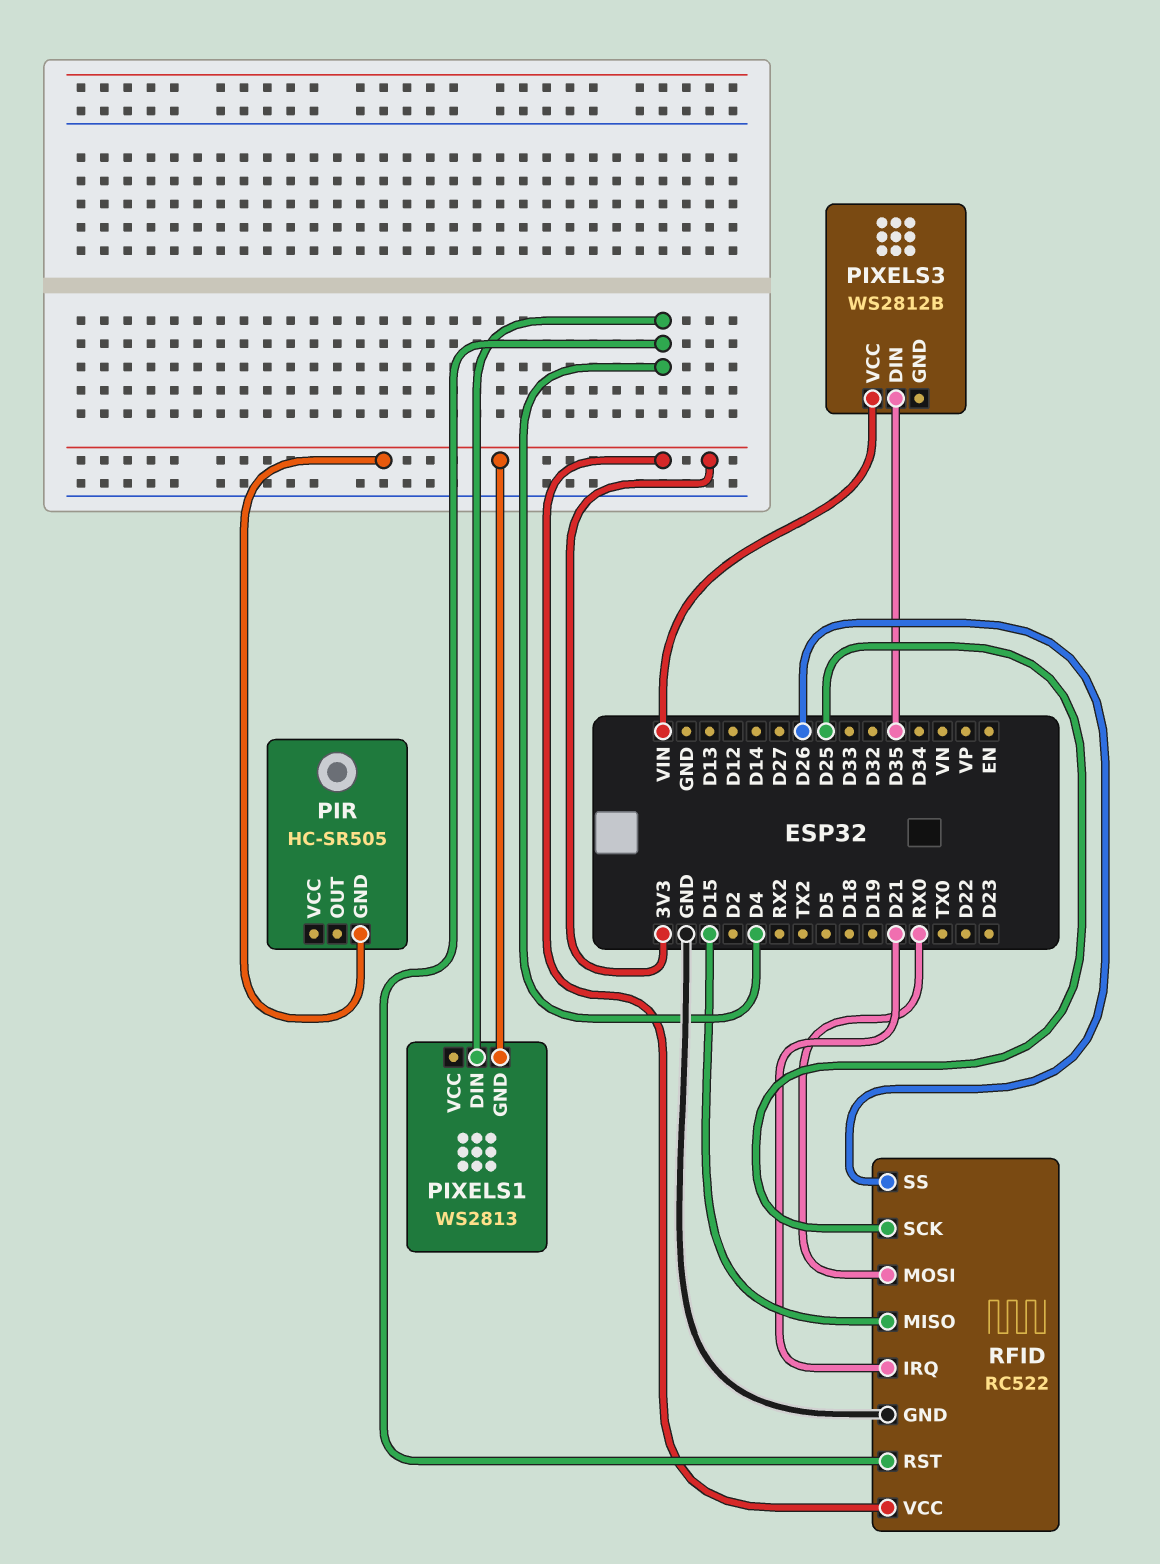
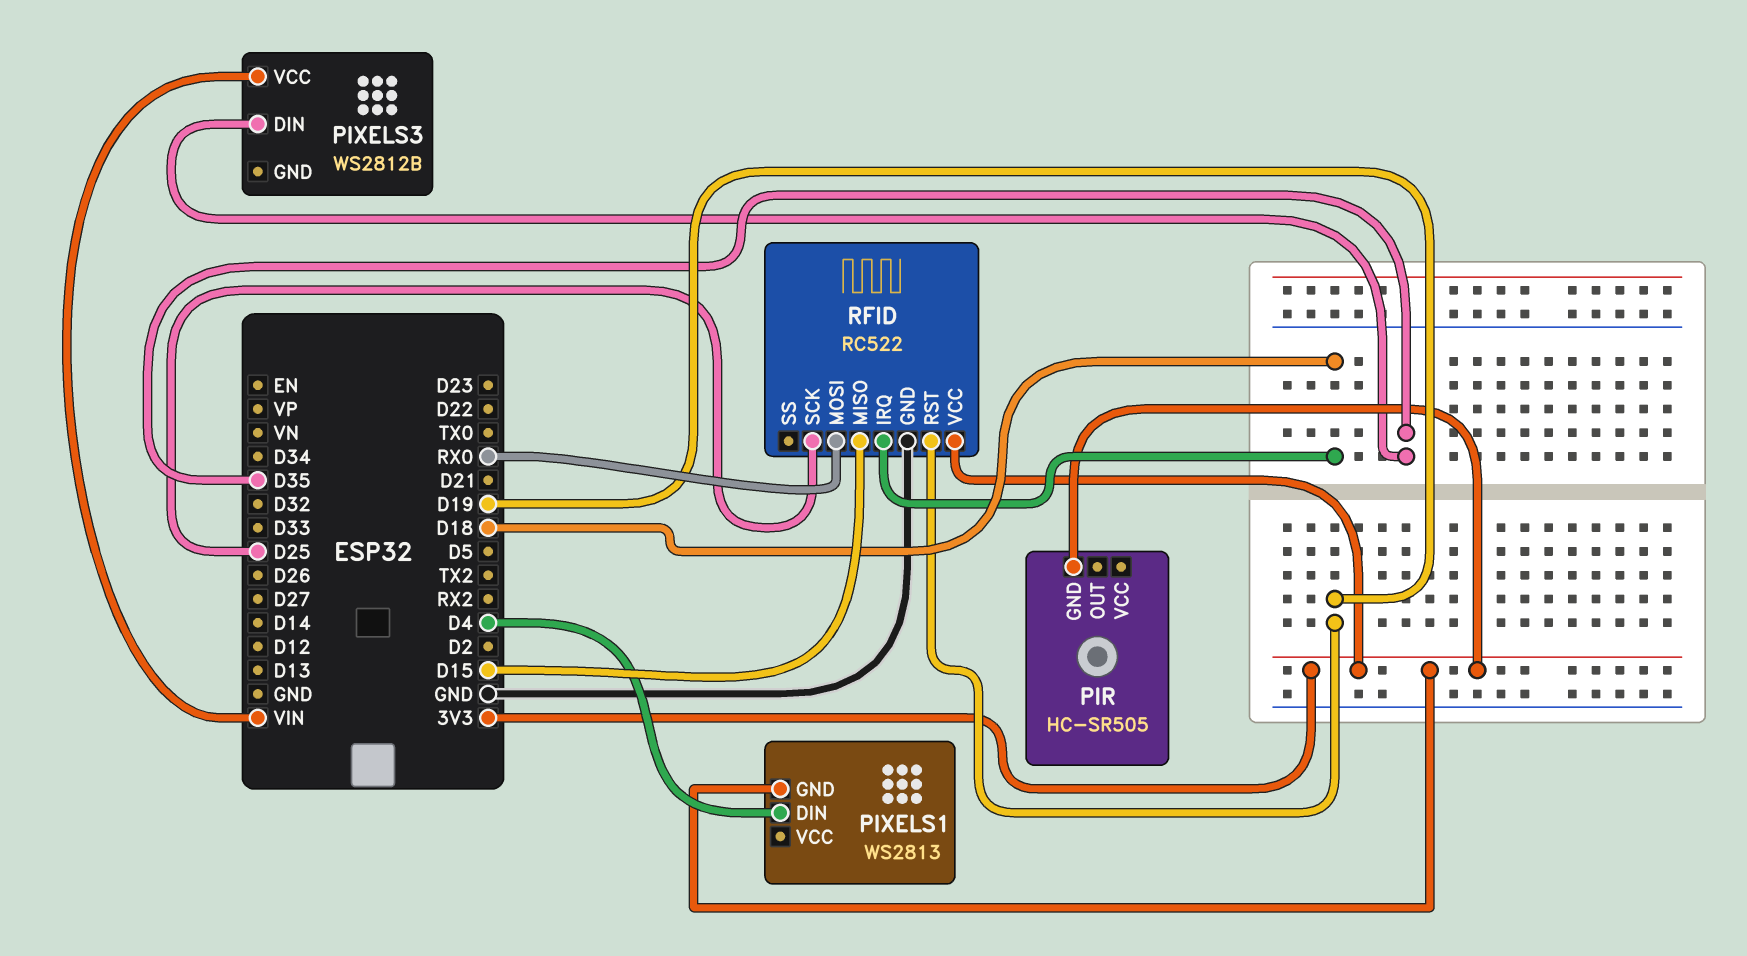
RFID pin IRQ: D21 -> D18
RFID pin RST: D4 -> D19
RFID pin SS: D26 -> none

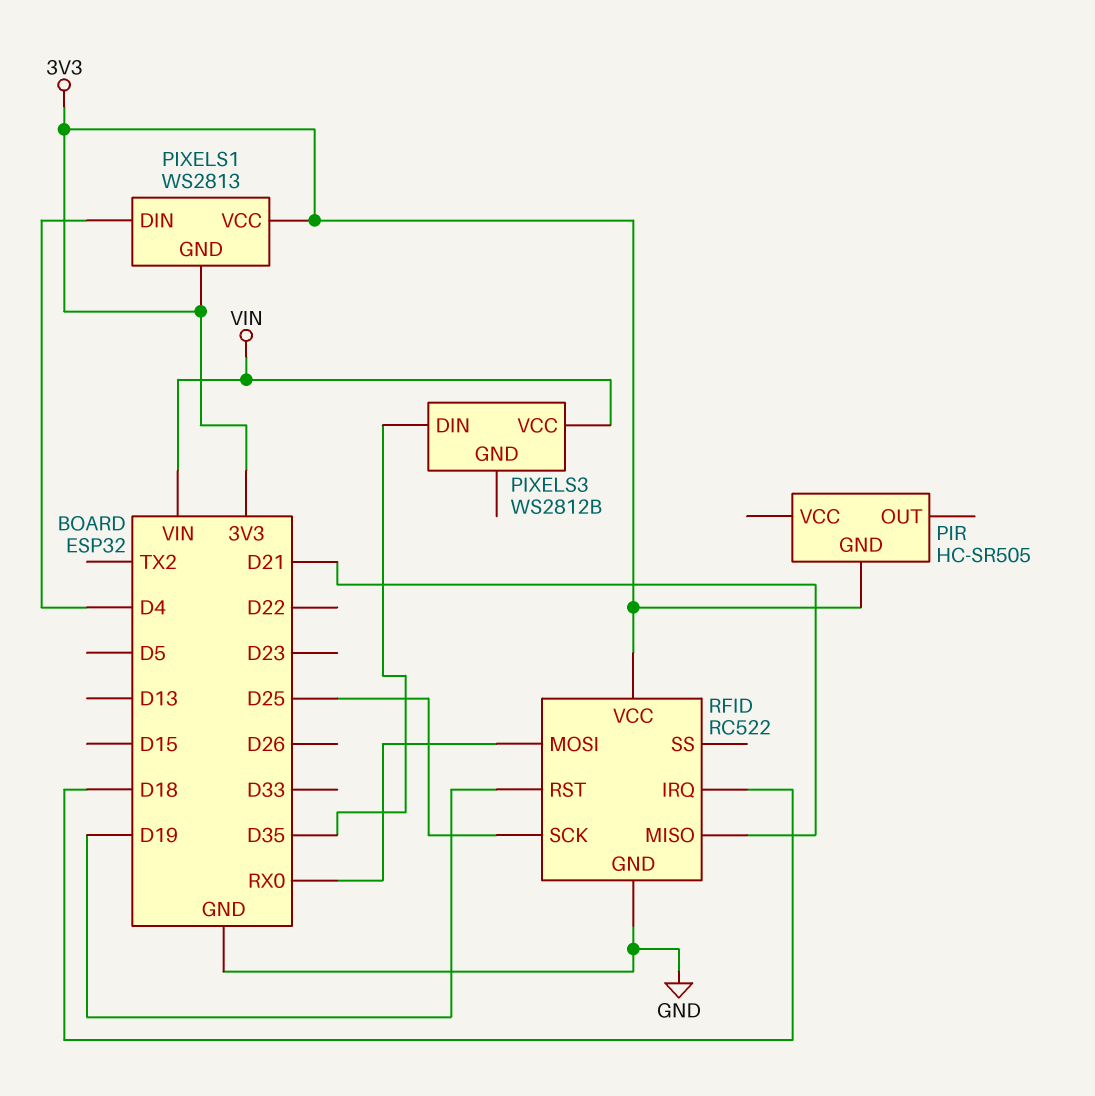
PIXELS1 pin VCC: none -> 3V3
RFID pin MISO: D15 -> D21

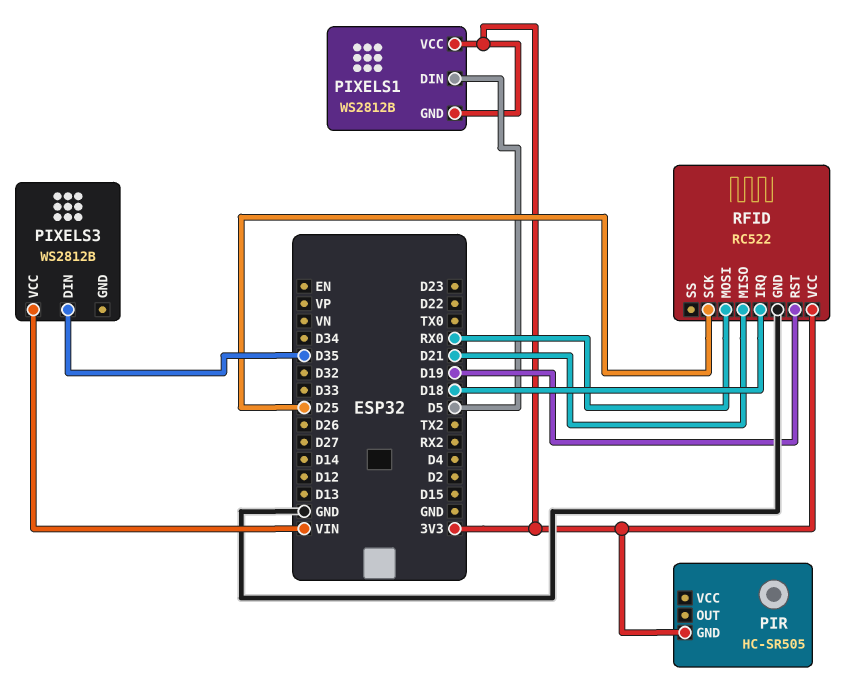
PIXELS1: WS2813 -> WS2812B
PIXELS1 pin DIN: D4 -> D5

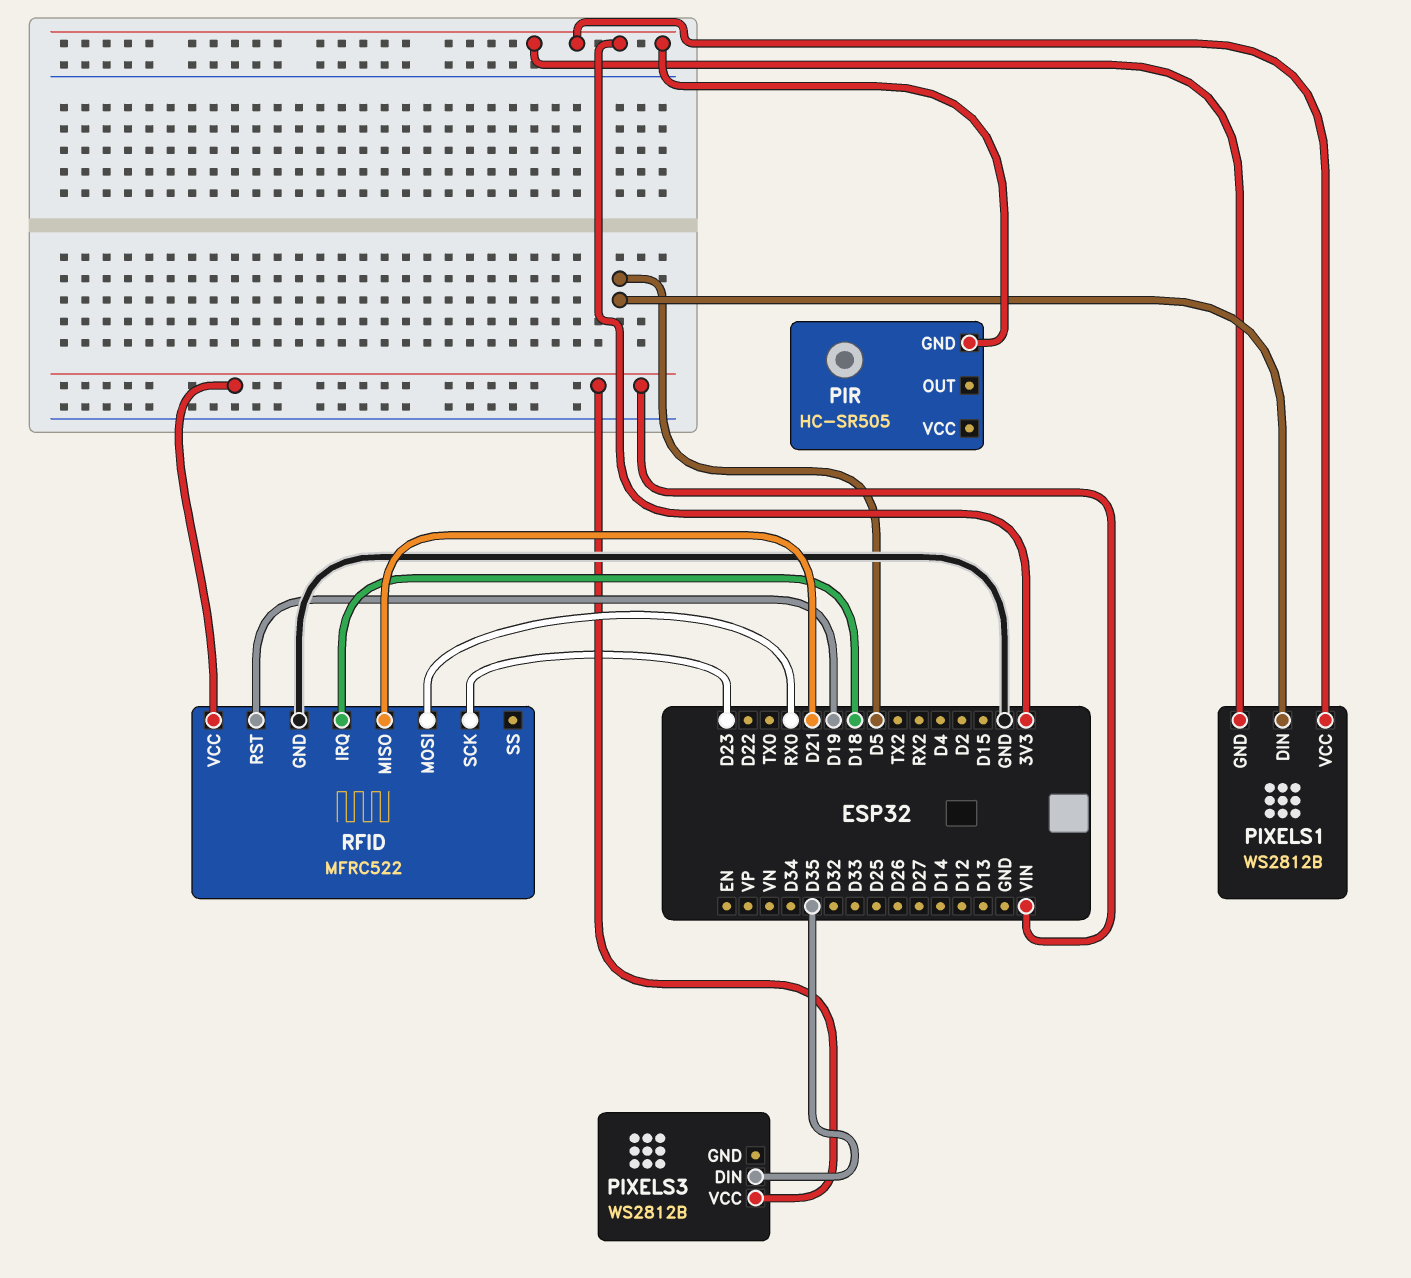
RFID: RC522 -> MFRC522
RFID pin SCK: D25 -> D23
RFID pin VCC: 3V3 -> VIN

